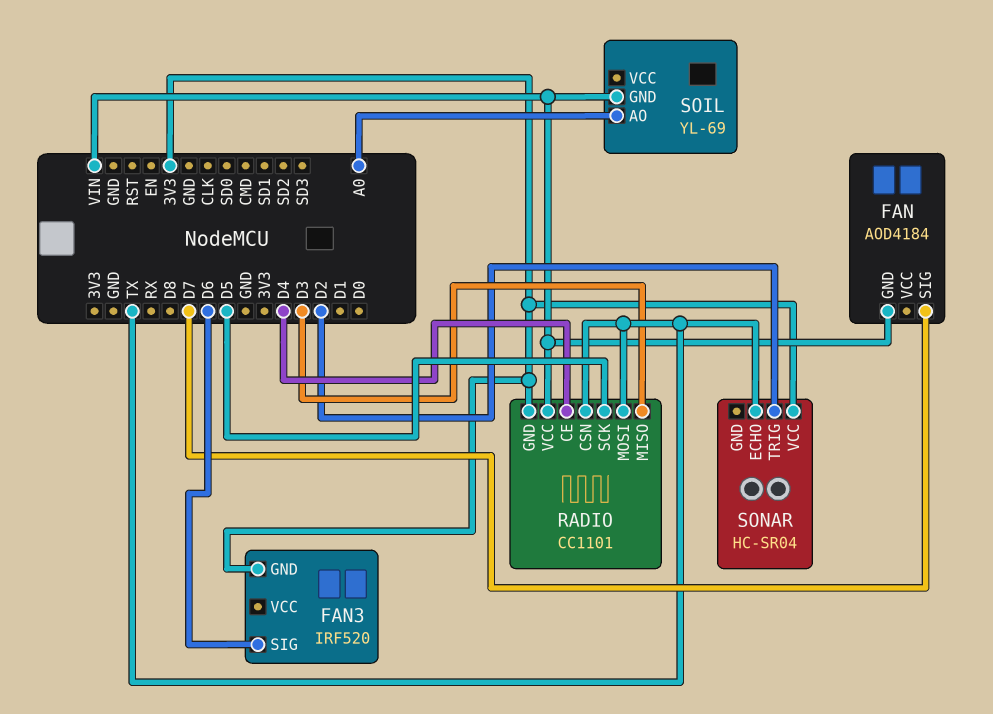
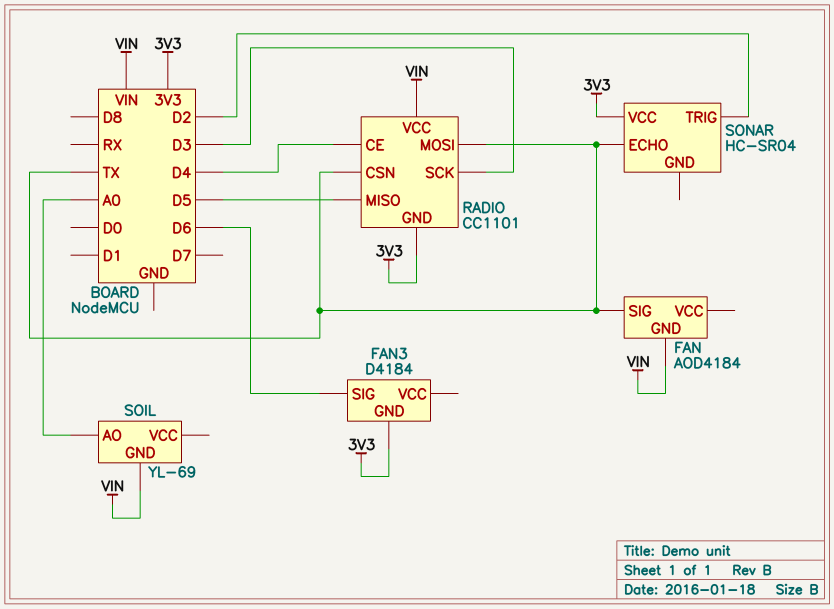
FAN pin SIG: D7 -> TX
FAN3: IRF520 -> D4184
RADIO pin MISO: D3 -> D5
RADIO pin SCK: D5 -> D3

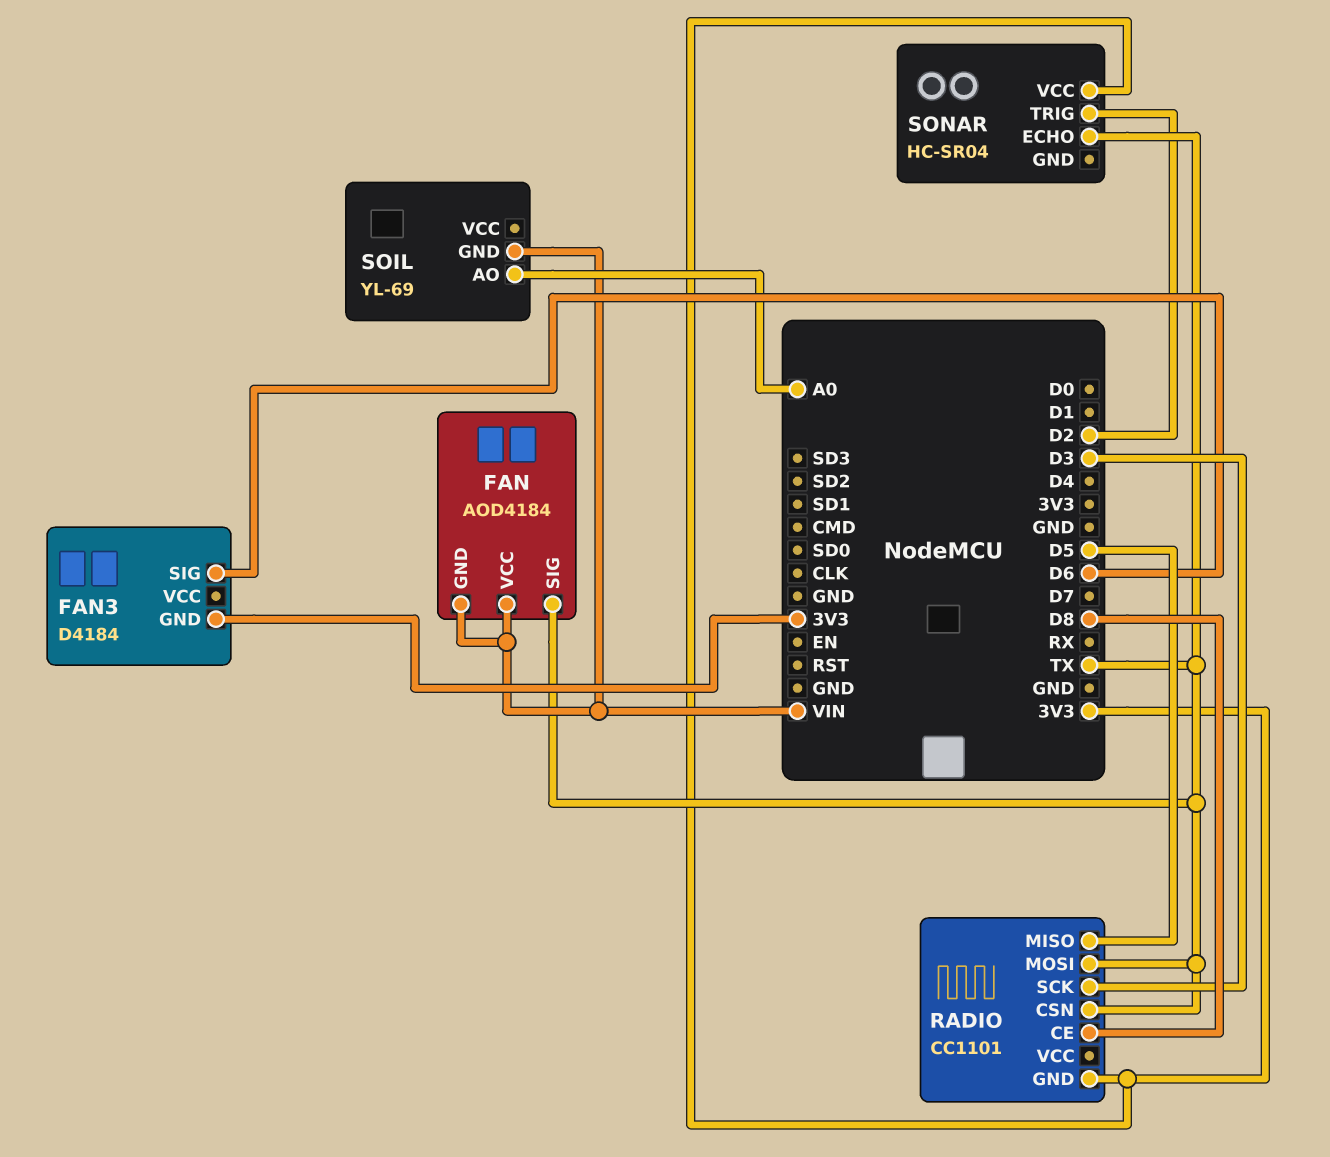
FAN pin VCC: none -> VIN
RADIO pin CE: D4 -> D8
RADIO pin VCC: VIN -> none

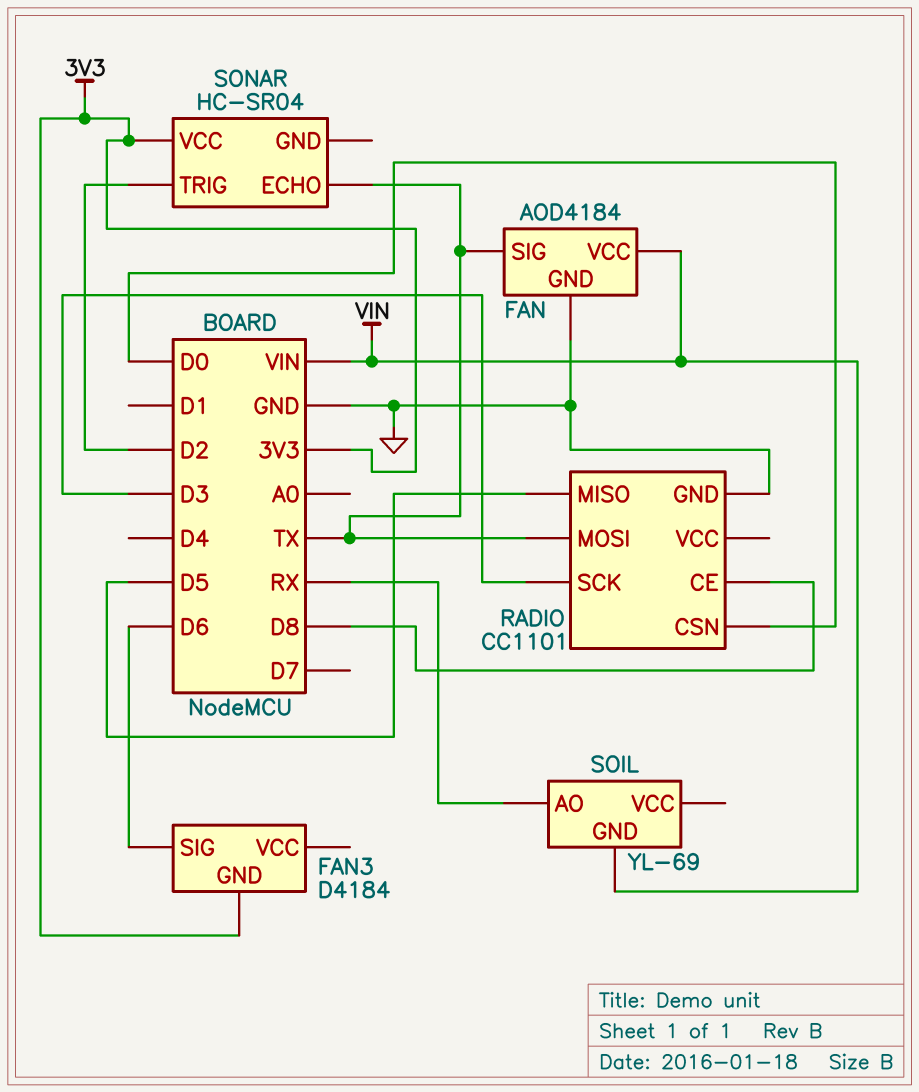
FAN pin GND: VIN -> GND
RADIO pin CSN: TX -> D0
RADIO pin GND: 3V3 -> GND
SOIL pin AO: A0 -> RX

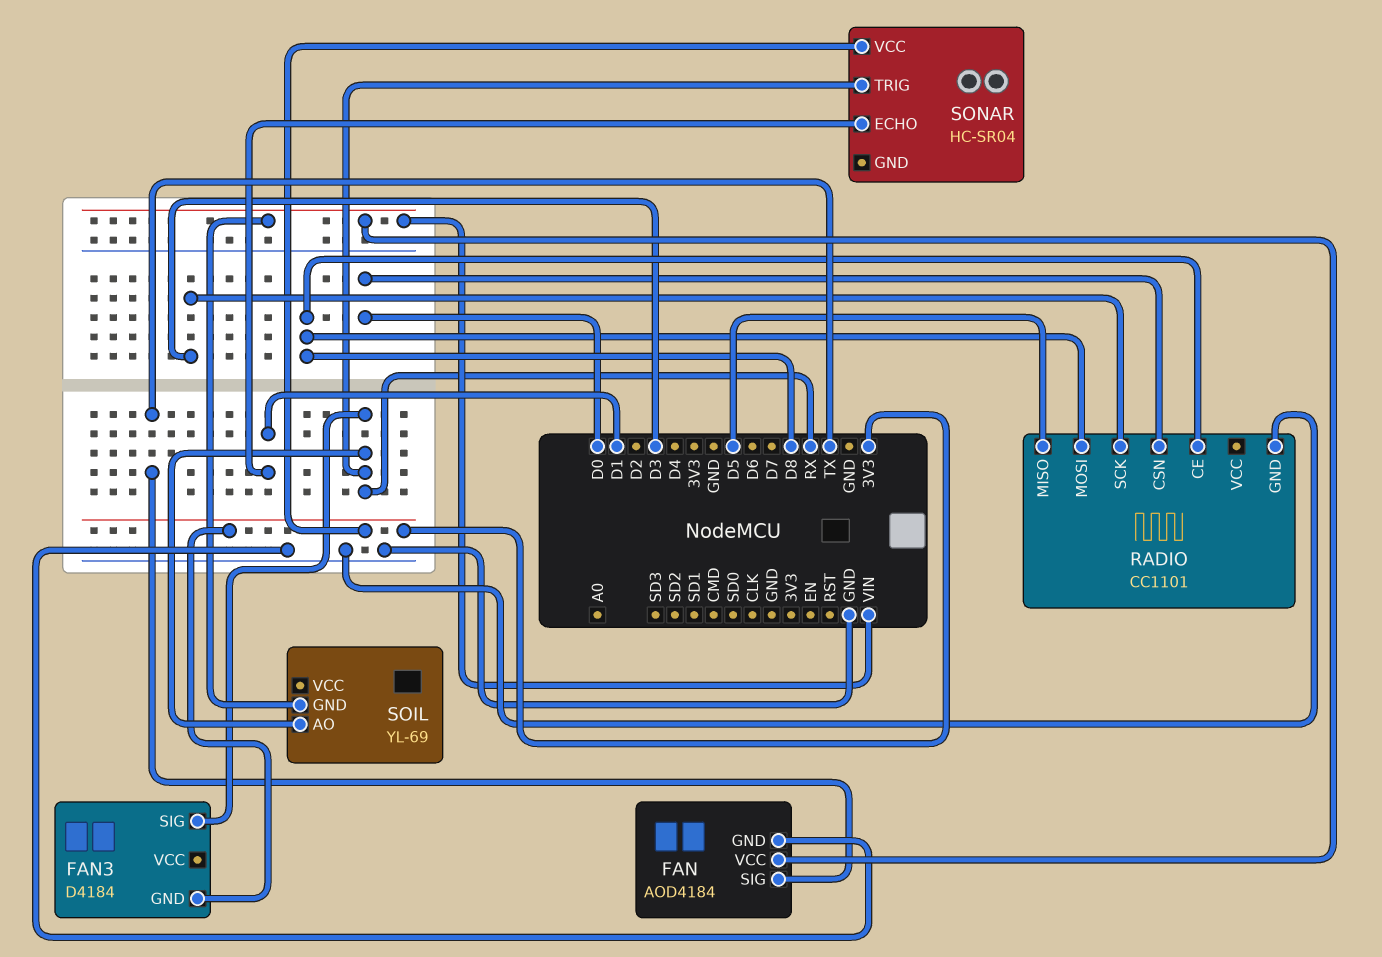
FAN3 pin SIG: D6 -> RX
RADIO pin MOSI: TX -> D8
SONAR pin ECHO: TX -> D1
SONAR pin TRIG: D2 -> RX

